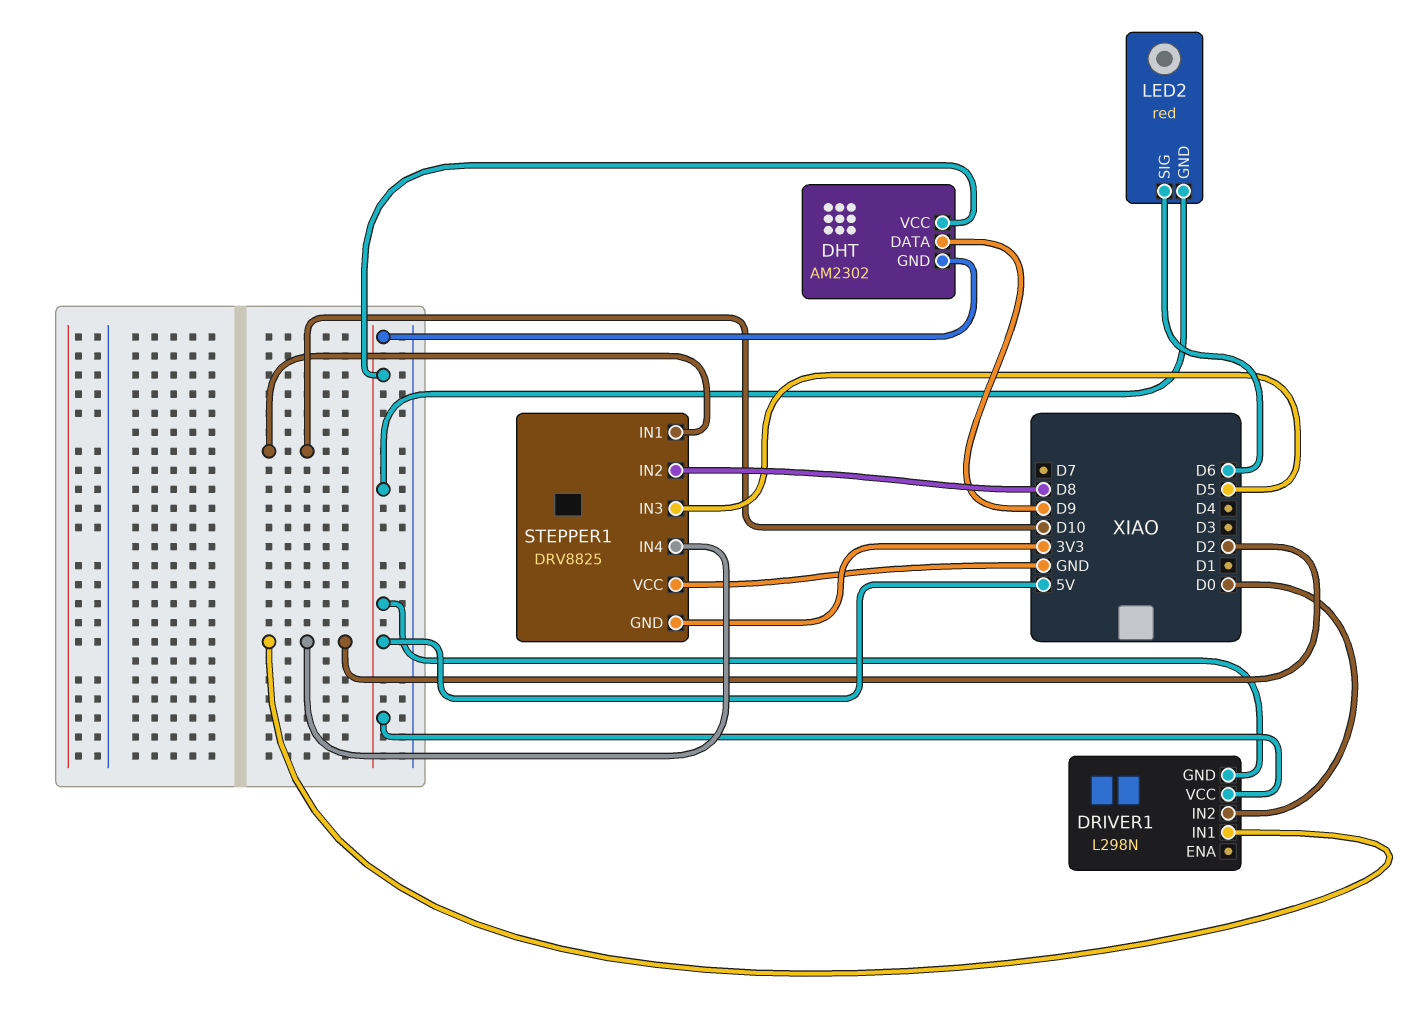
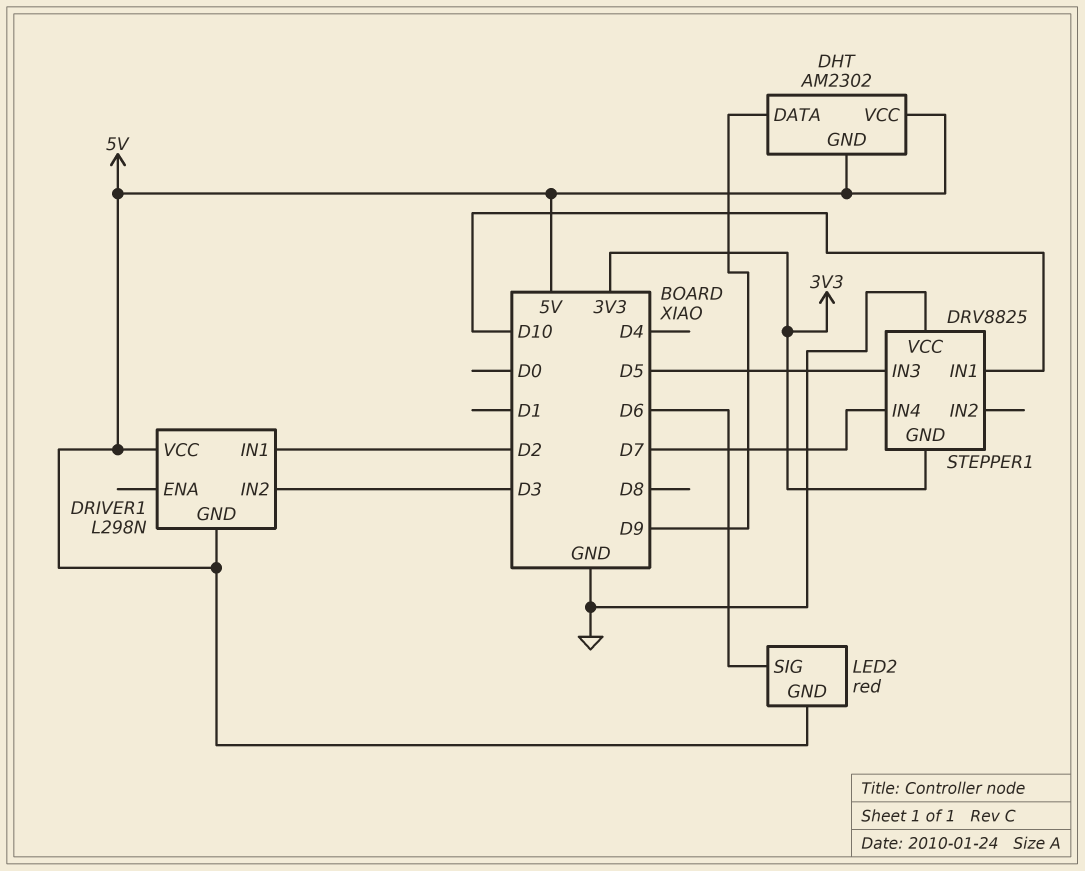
DRIVER1 pin IN2: D0 -> D3
STEPPER1 pin IN2: D8 -> none
STEPPER1 pin IN4: D2 -> D7

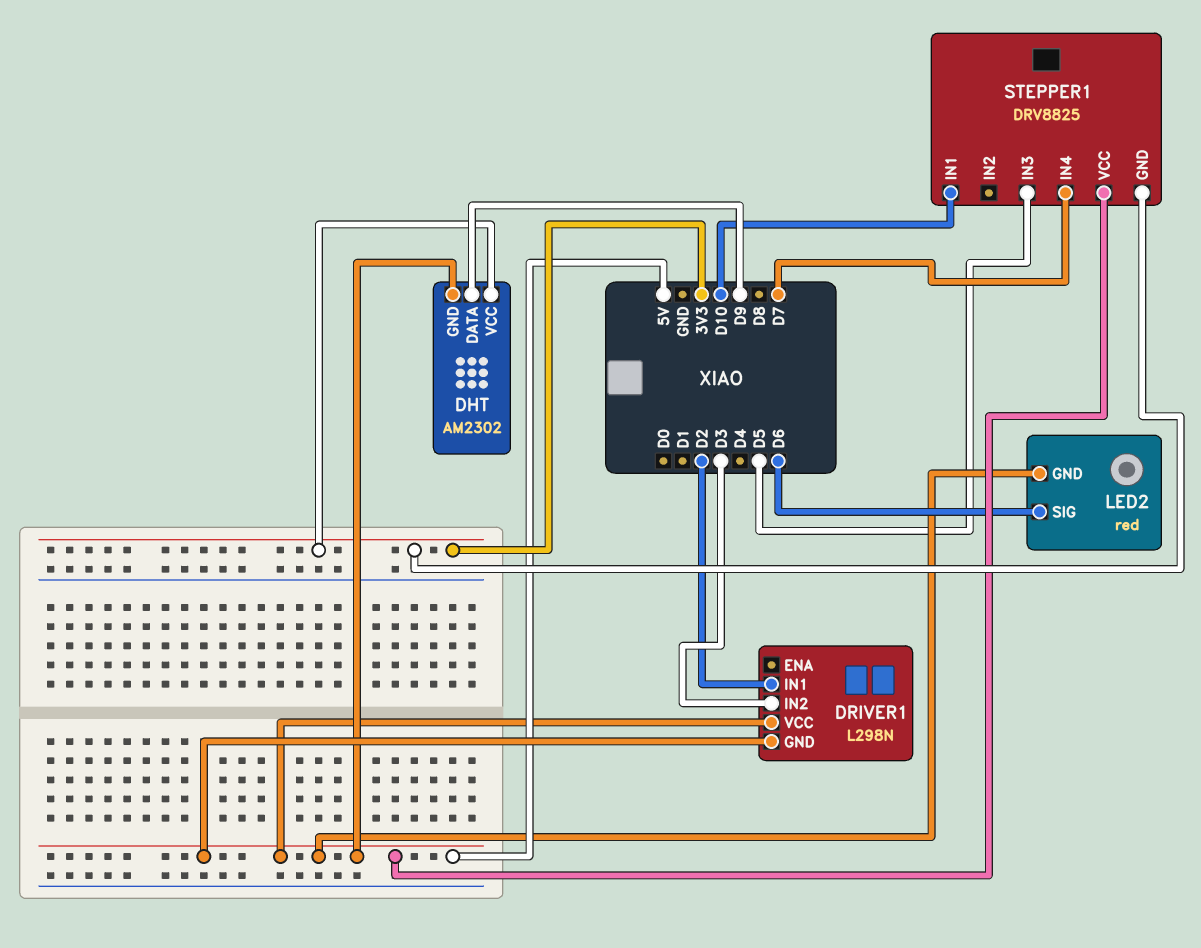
DHT pin VCC: 5V -> 3V3
STEPPER1 pin VCC: GND -> 5V

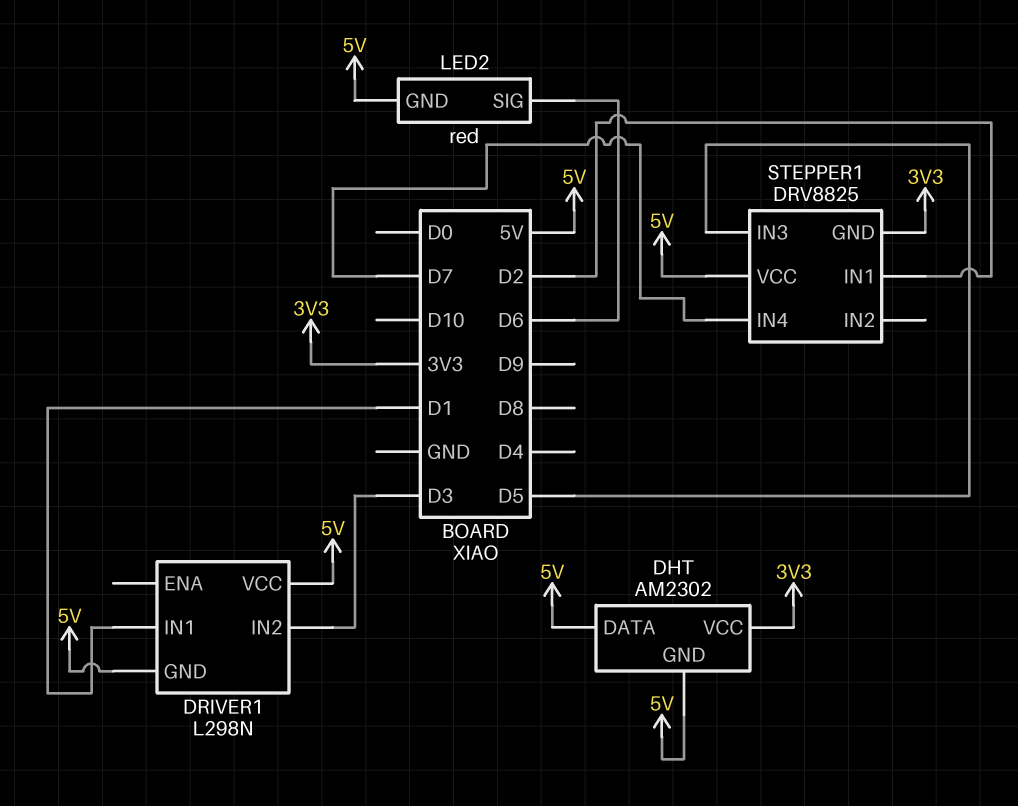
DHT pin DATA: D9 -> 5V
DRIVER1 pin IN1: D2 -> D1
STEPPER1 pin IN1: D10 -> D2

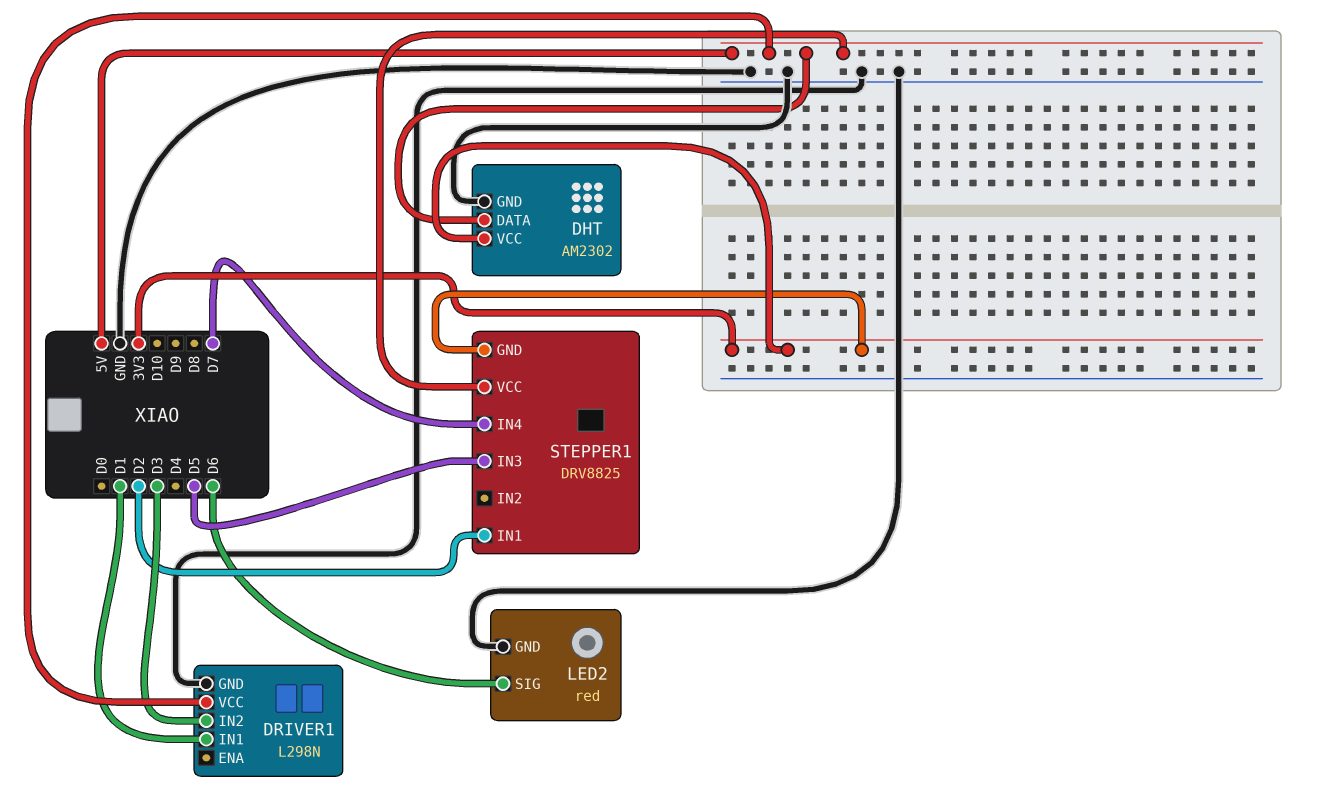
DHT pin GND: 5V -> GND
DRIVER1 pin GND: 5V -> GND
LED2 pin GND: 5V -> GND

